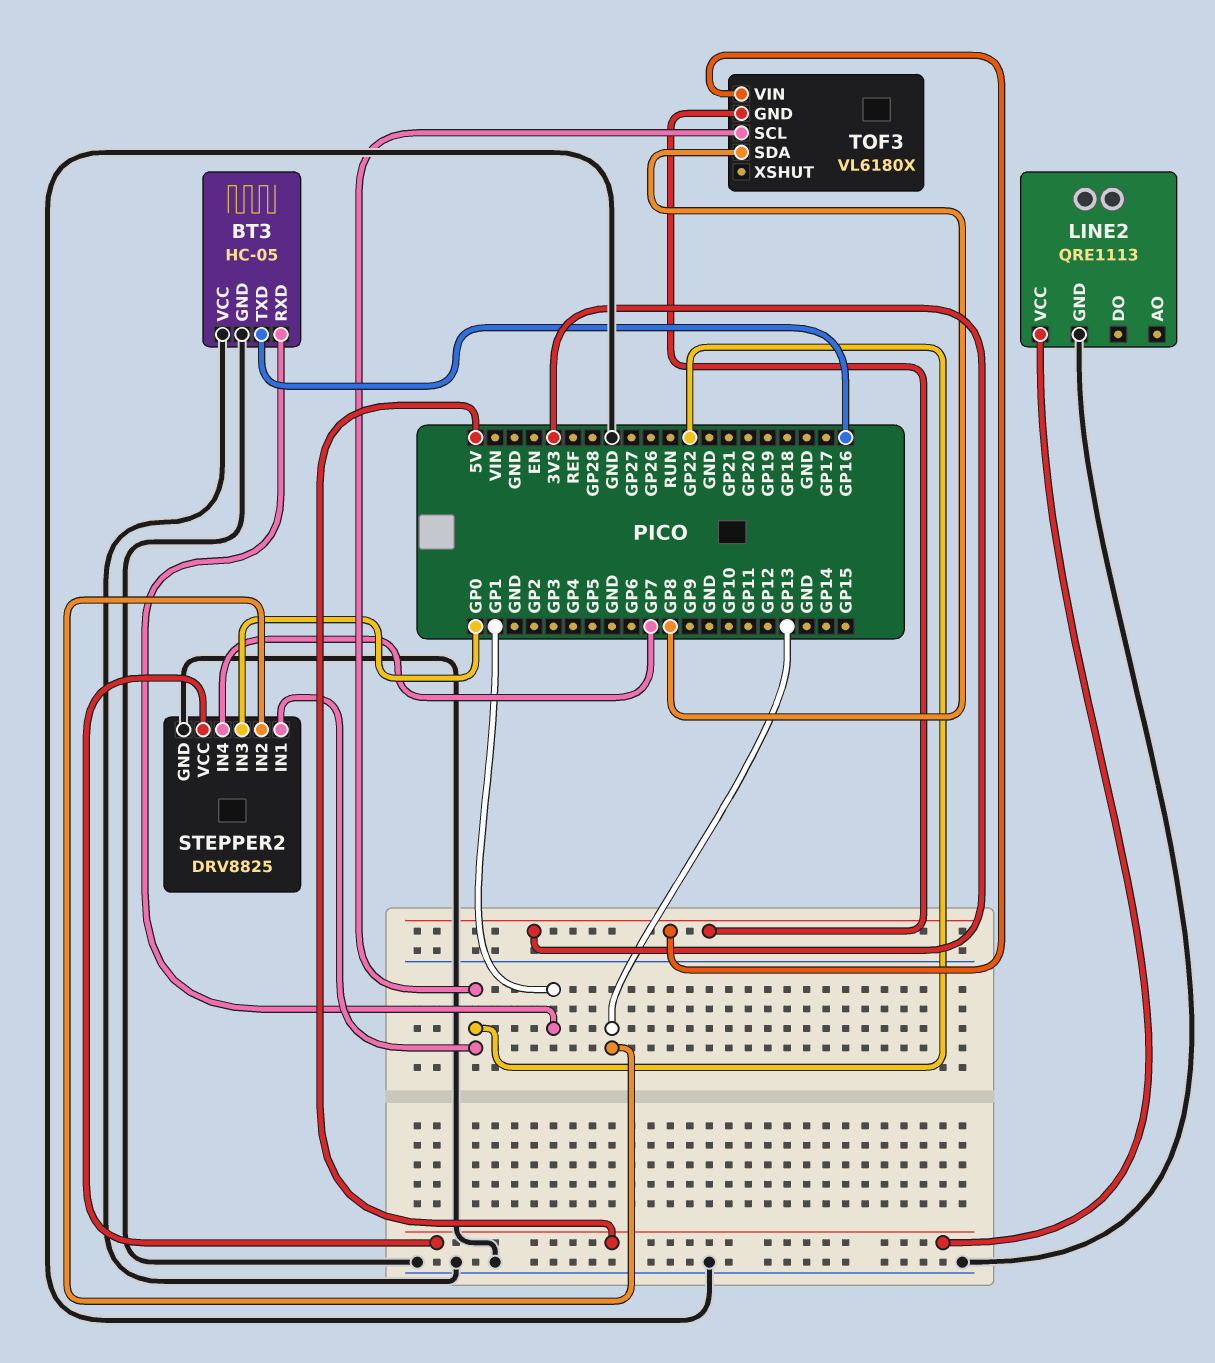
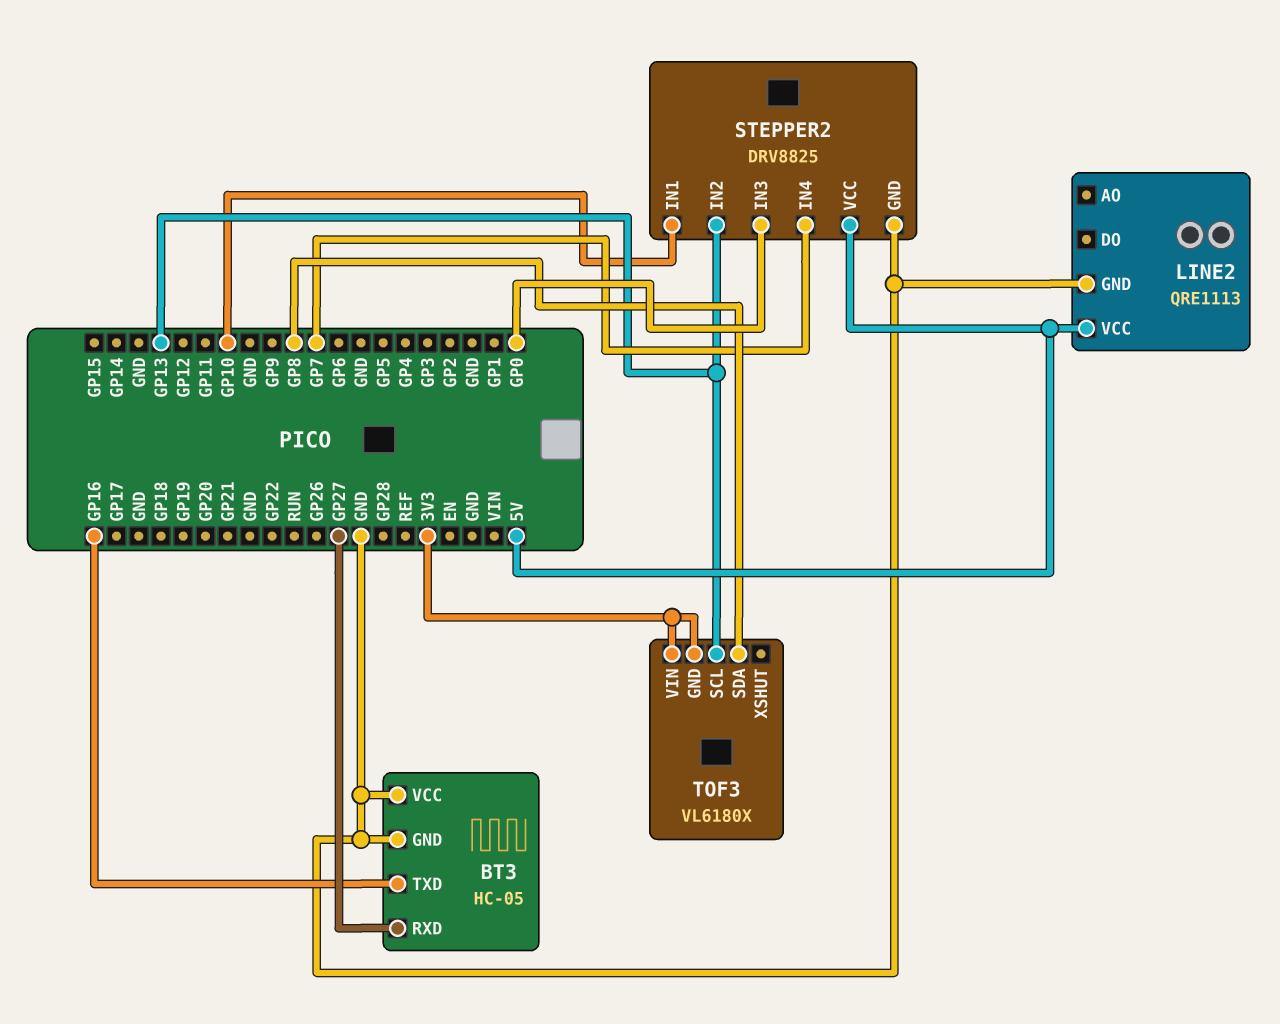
BT3 pin RXD: GP1 -> GP27
STEPPER2 pin IN1: GP22 -> GP10
TOF3 pin SCL: GP22 -> GP13

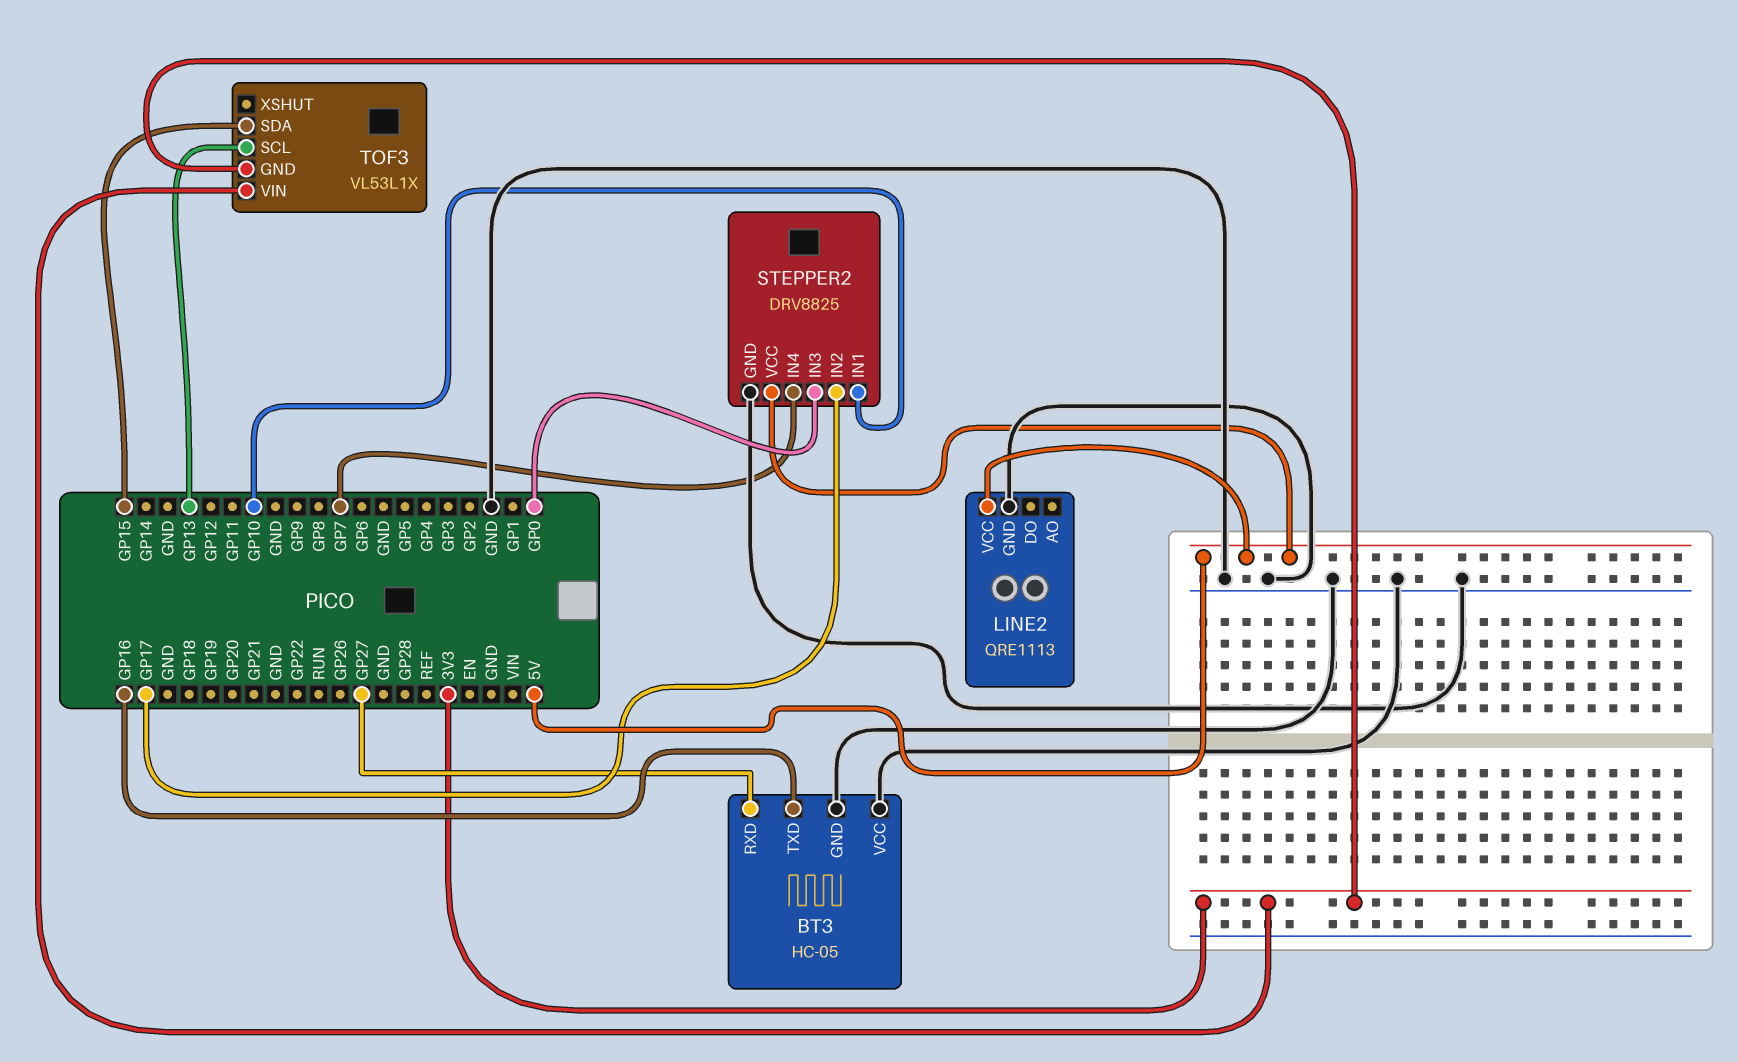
STEPPER2 pin IN2: GP13 -> GP17
TOF3: VL6180X -> VL53L1X
TOF3 pin SDA: GP8 -> GP15

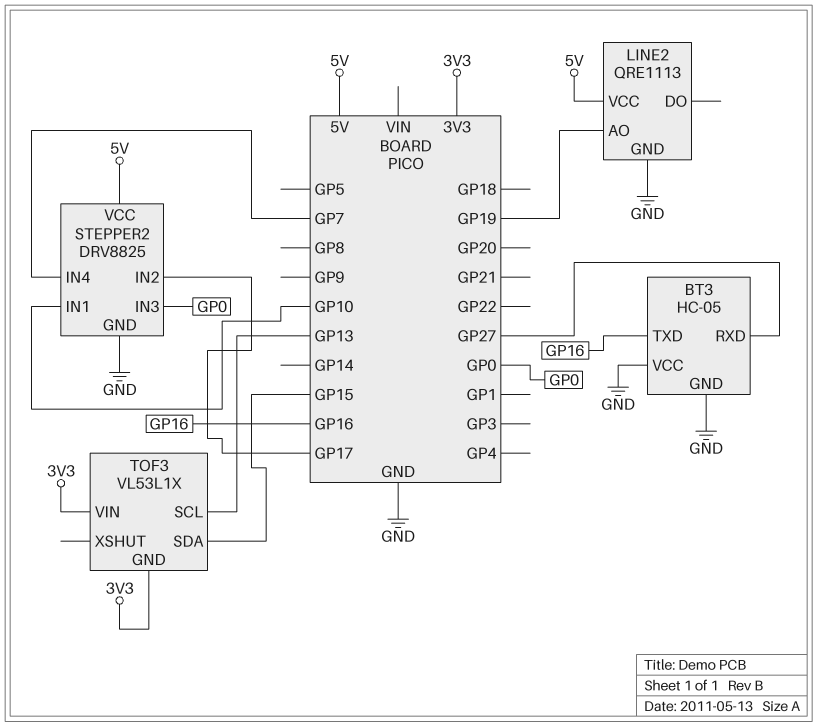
LINE2 pin AO: none -> GP19

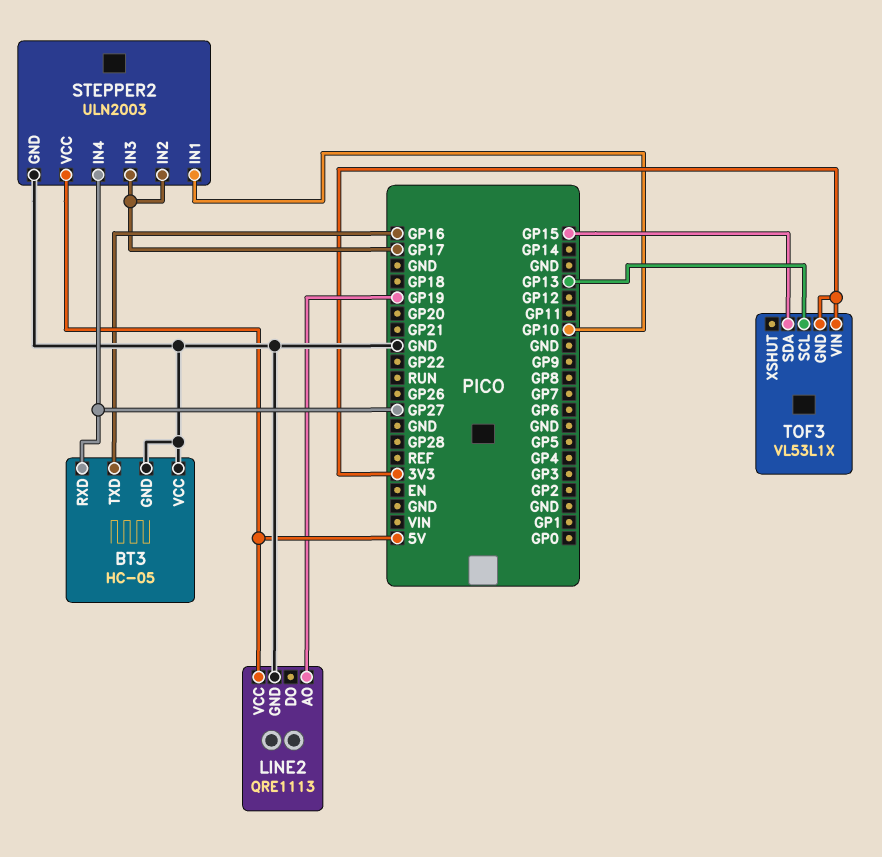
STEPPER2: DRV8825 -> ULN2003
STEPPER2 pin IN3: GP0 -> GP17
STEPPER2 pin IN4: GP7 -> GP27

